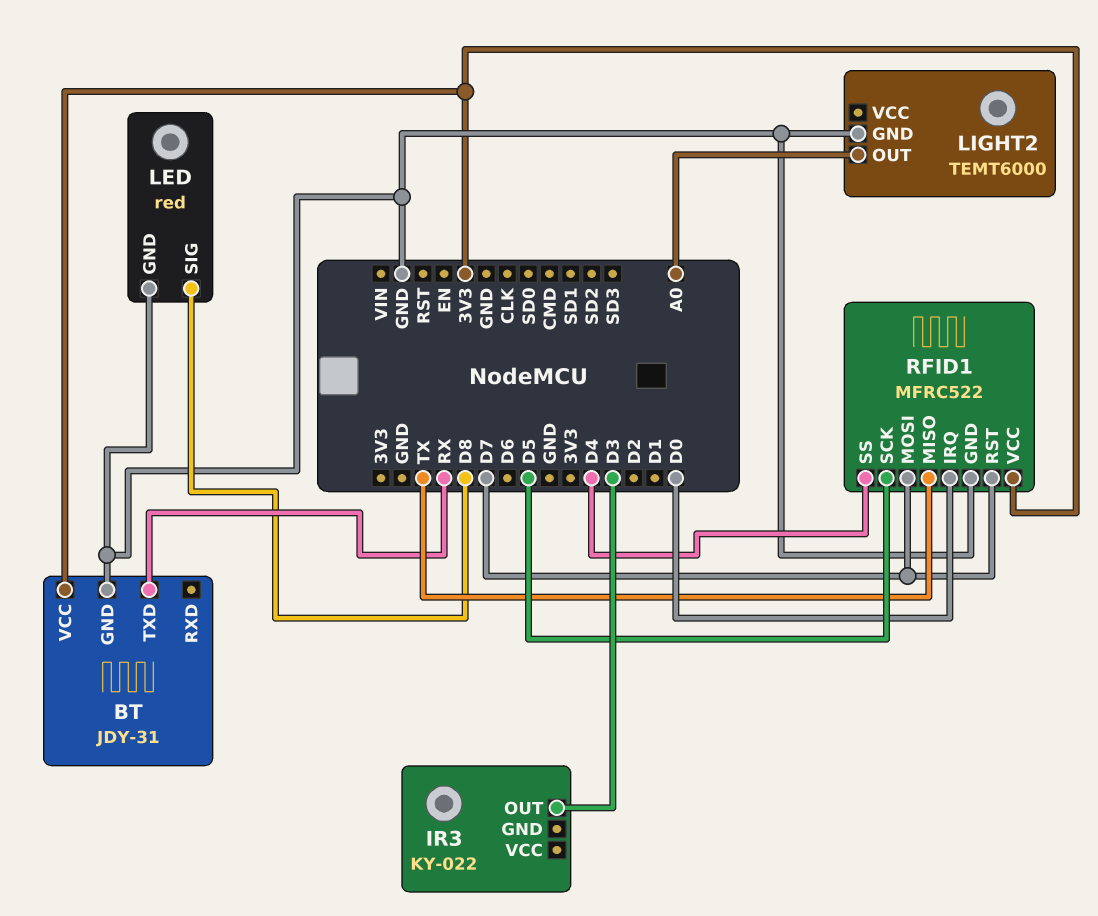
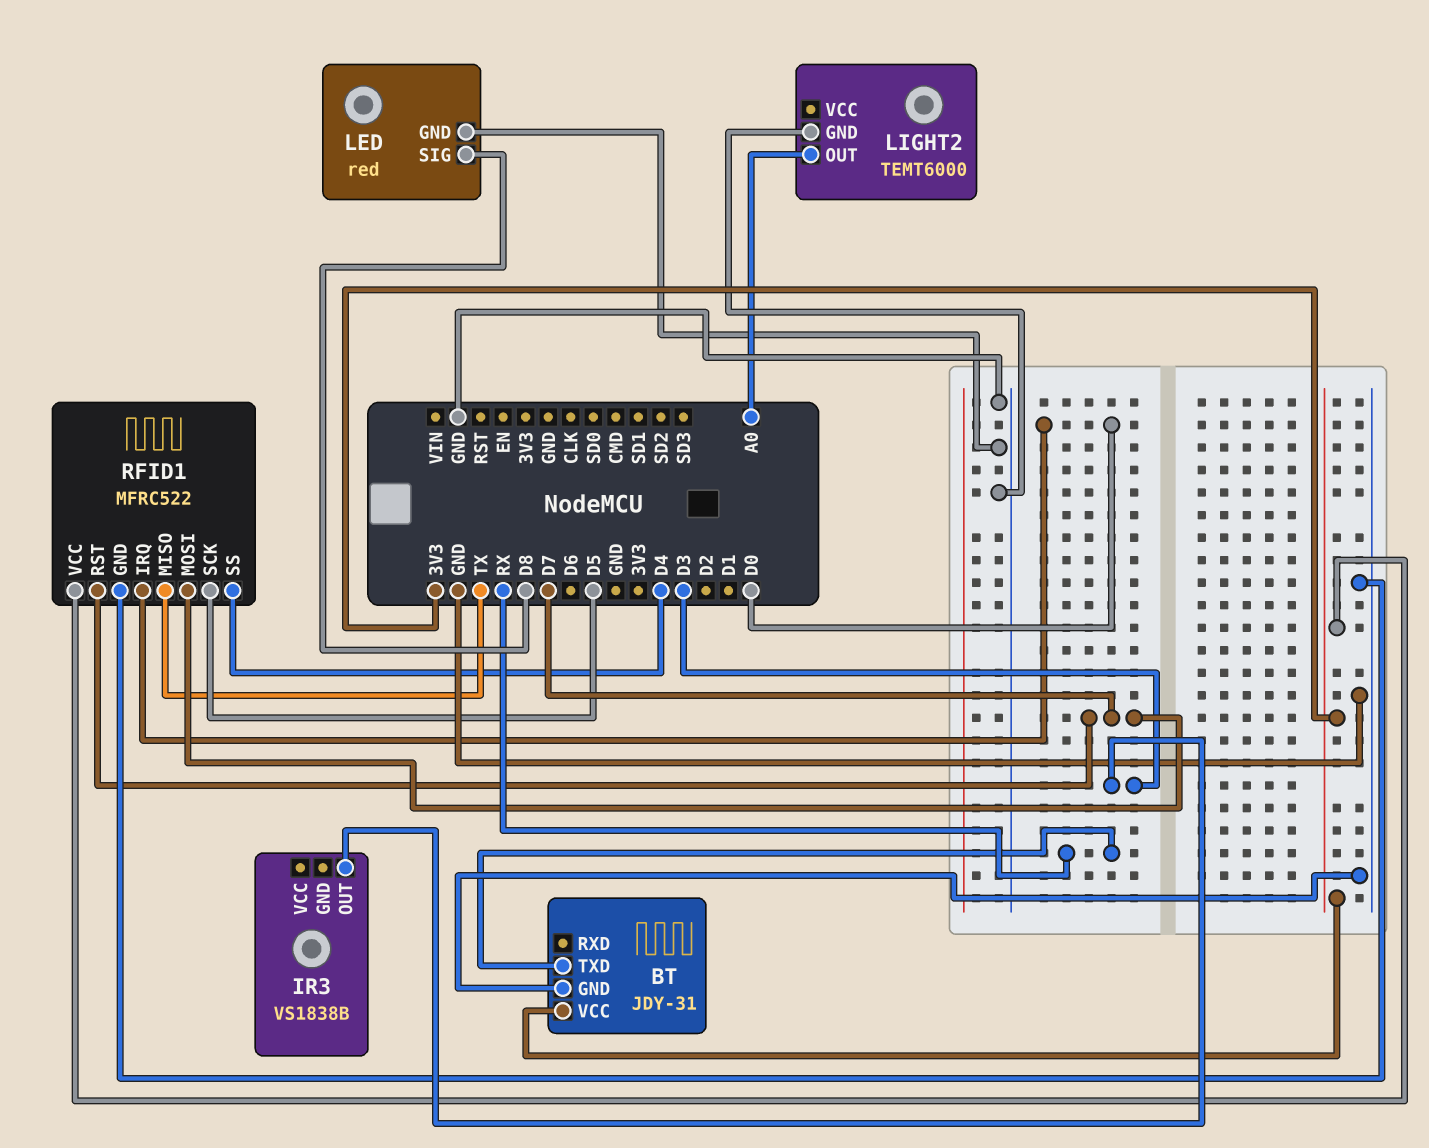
IR3: KY-022 -> VS1838B

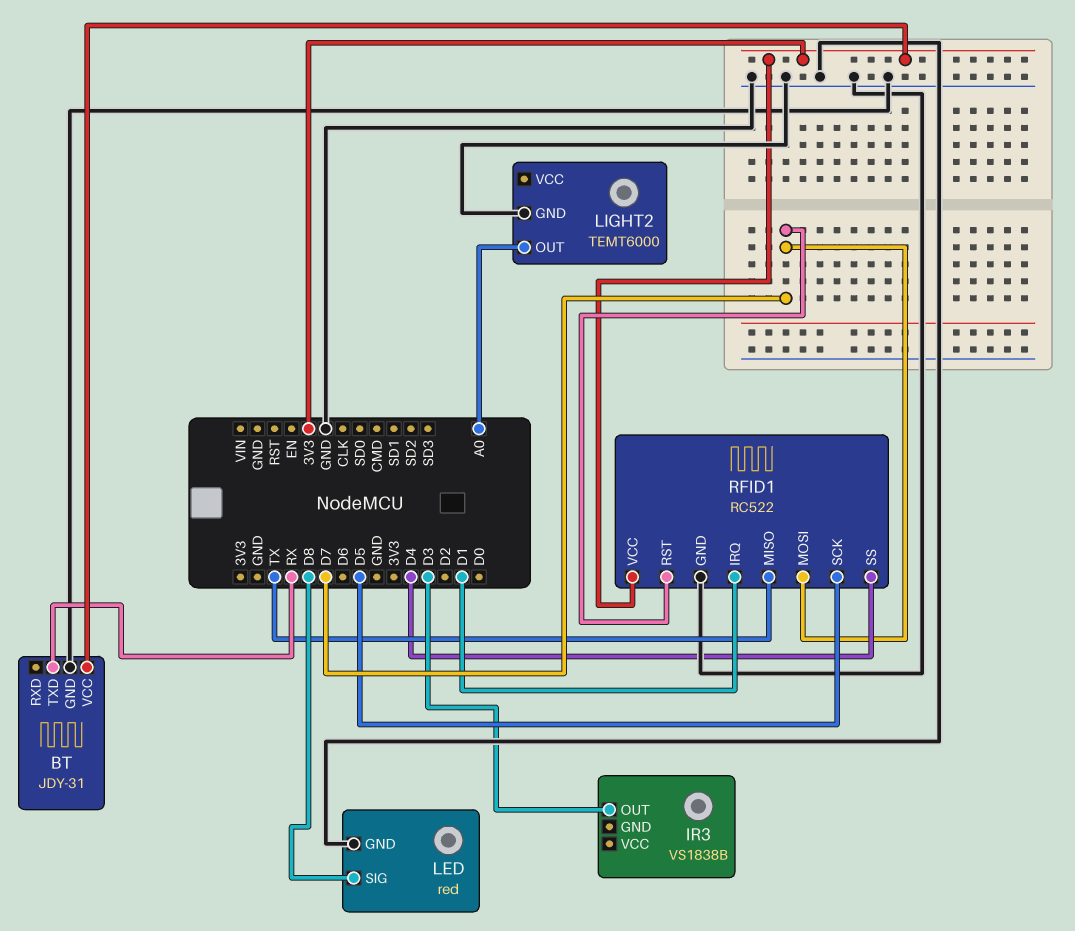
RFID1: MFRC522 -> RC522
RFID1 pin IRQ: D0 -> D1

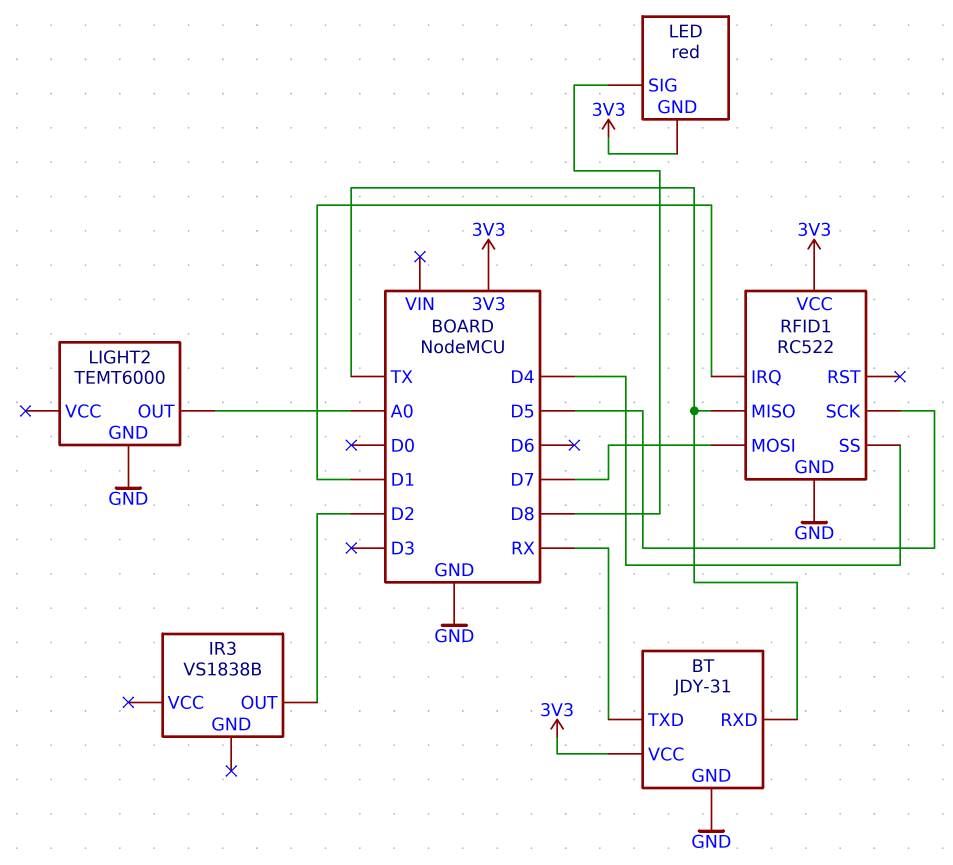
BT pin RXD: none -> TX
IR3 pin OUT: D3 -> D2
LED pin GND: GND -> 3V3
RFID1 pin RST: D7 -> none

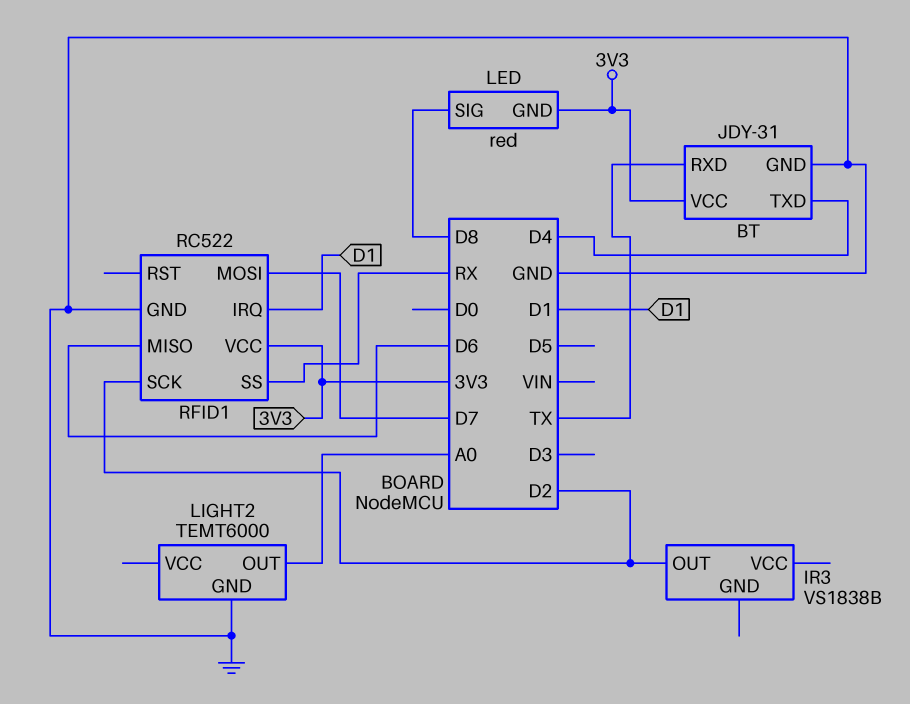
BT pin TXD: RX -> D4
RFID1 pin MISO: TX -> D6
RFID1 pin SCK: D5 -> D2
RFID1 pin SS: D4 -> RX

